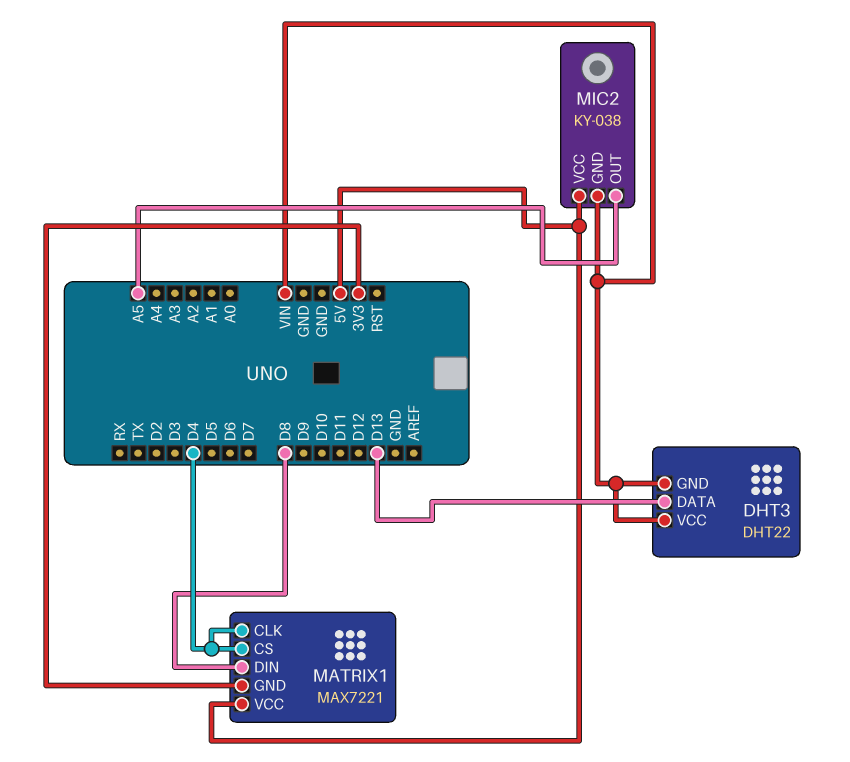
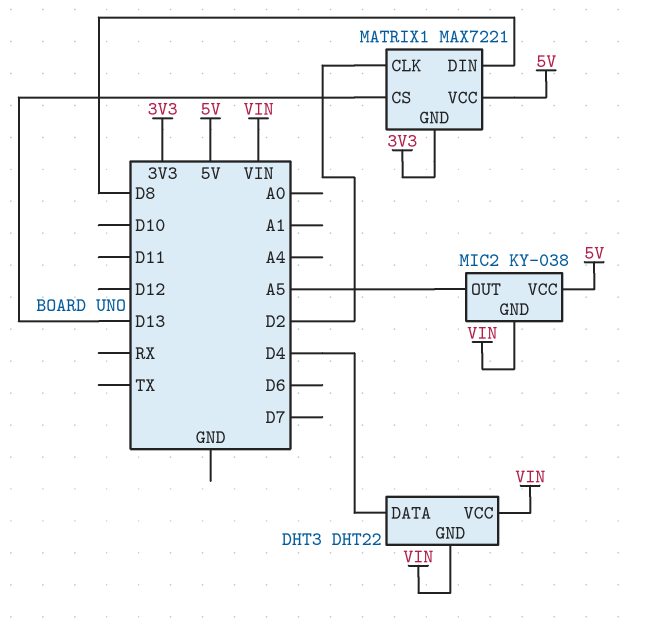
DHT3 pin DATA: D13 -> D4
MATRIX1 pin CLK: D4 -> D2
MATRIX1 pin CS: D4 -> D13

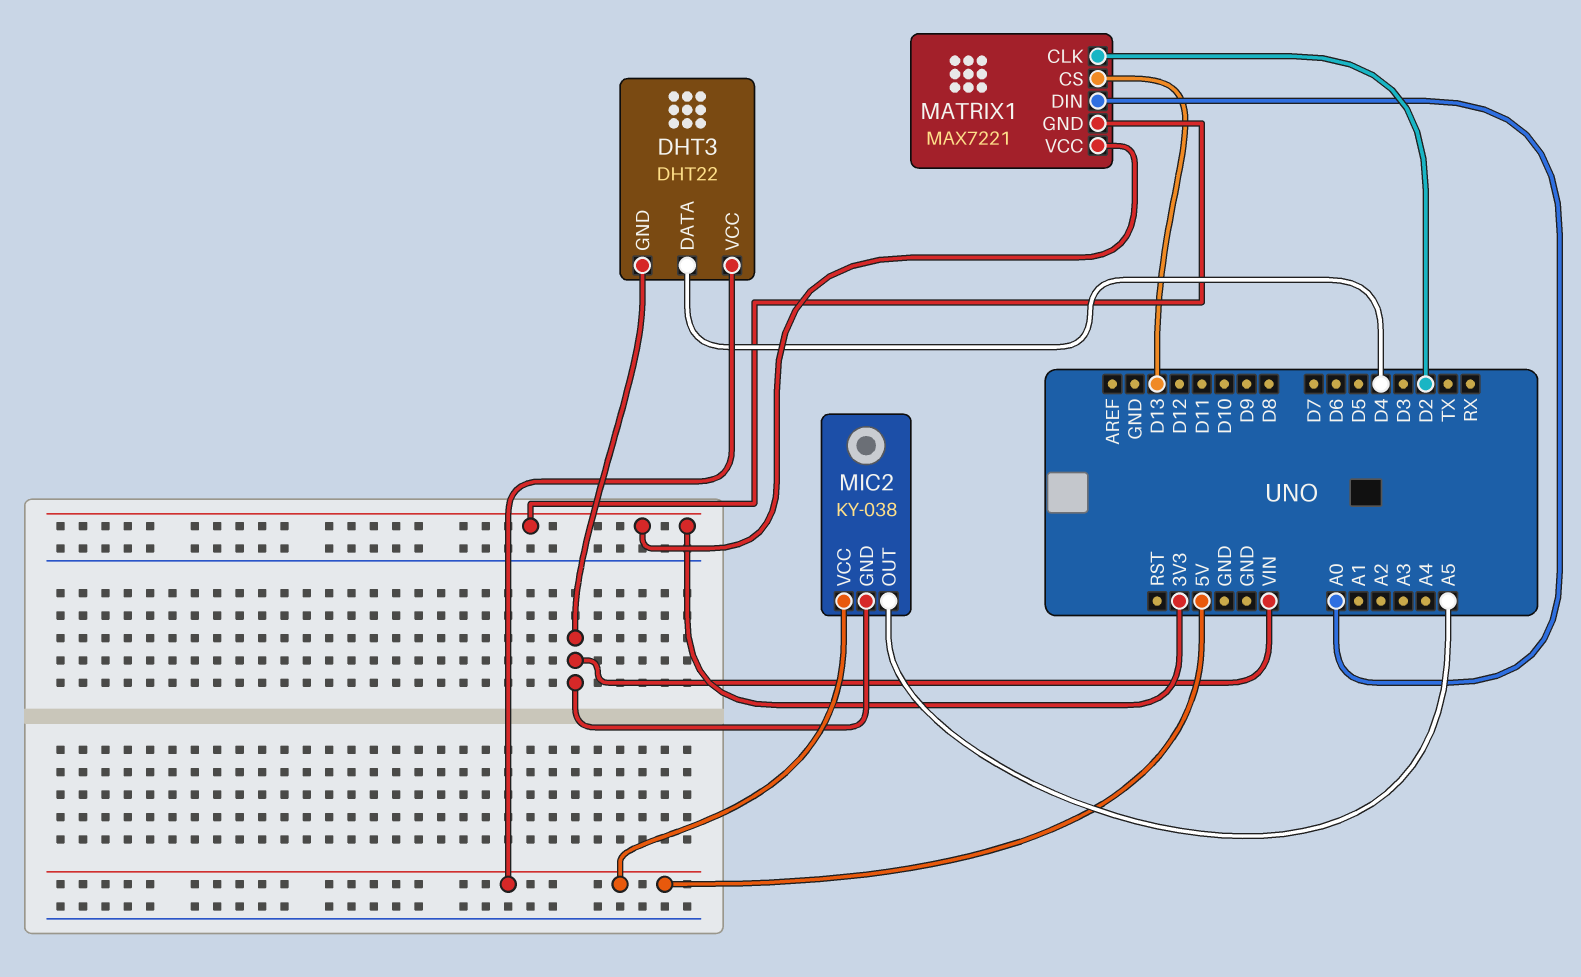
DHT3 pin VCC: VIN -> 5V
MATRIX1 pin DIN: D8 -> A0
MATRIX1 pin VCC: 5V -> 3V3

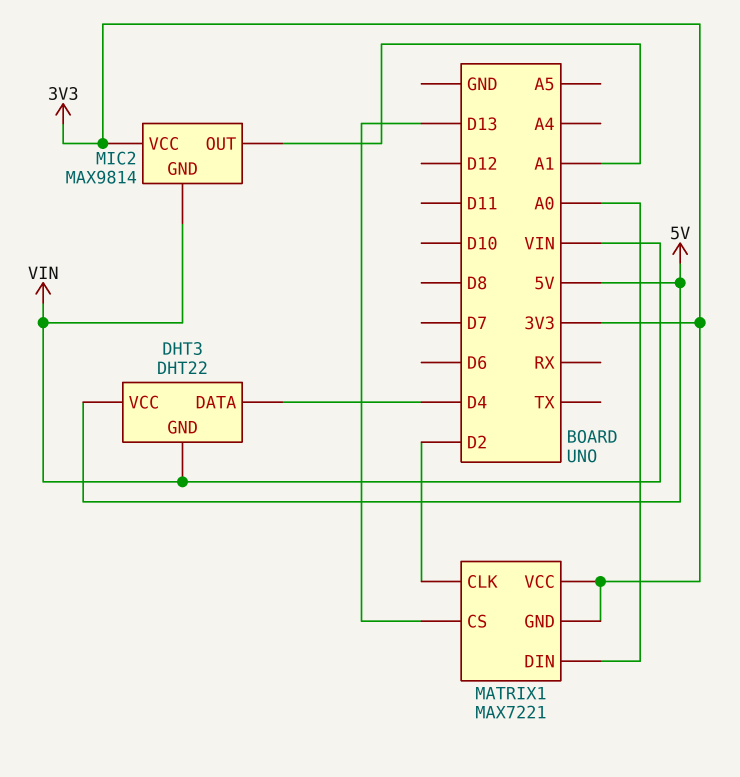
MIC2: KY-038 -> MAX9814
MIC2 pin OUT: A5 -> A1
MIC2 pin VCC: 5V -> 3V3

